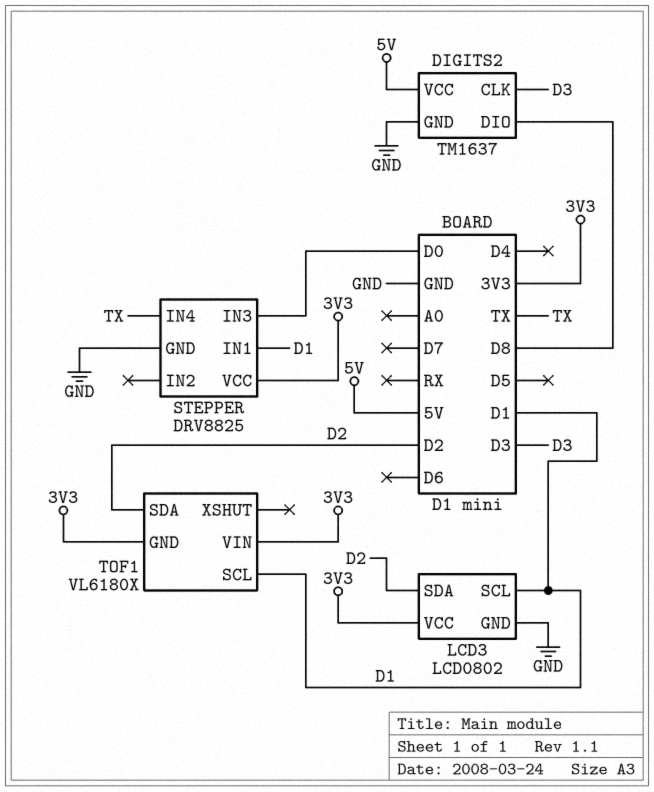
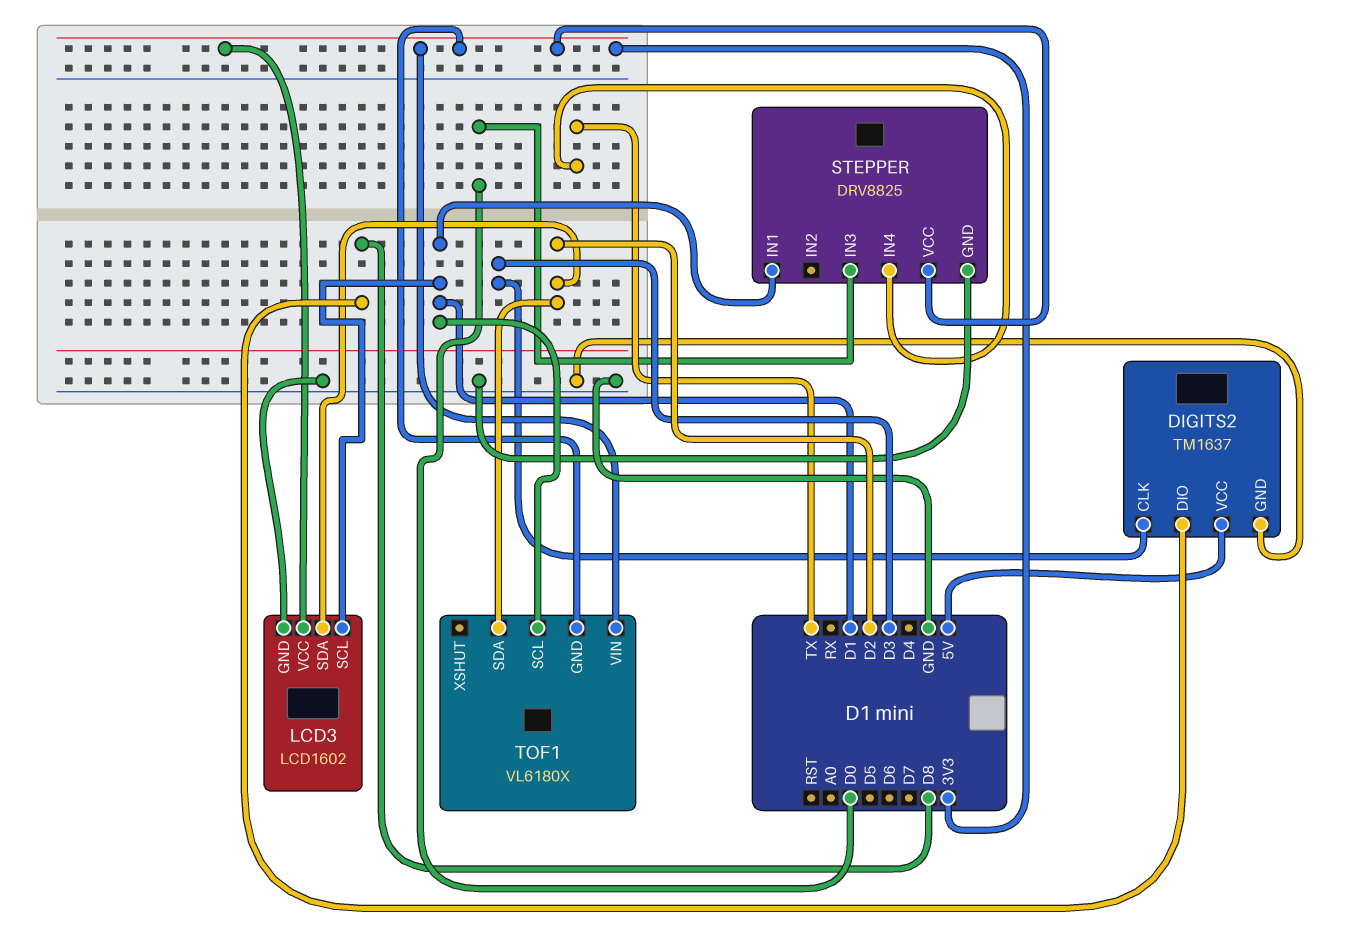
LCD3: LCD0802 -> LCD1602

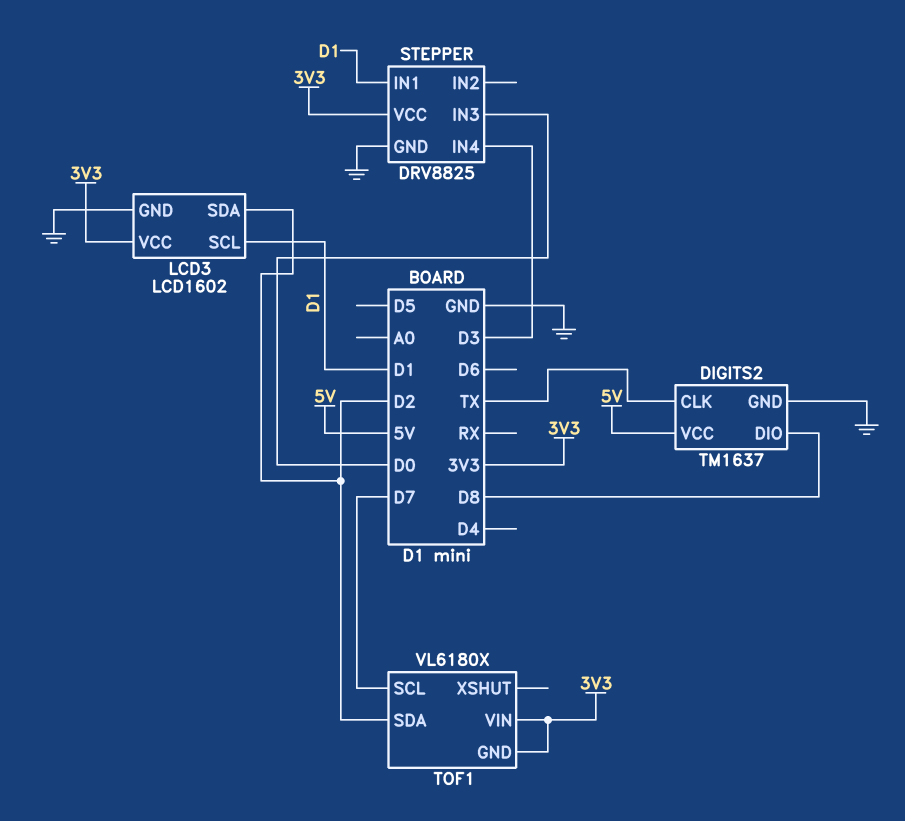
DIGITS2 pin CLK: D3 -> TX
STEPPER pin IN4: TX -> D3
TOF1 pin SCL: D1 -> D7

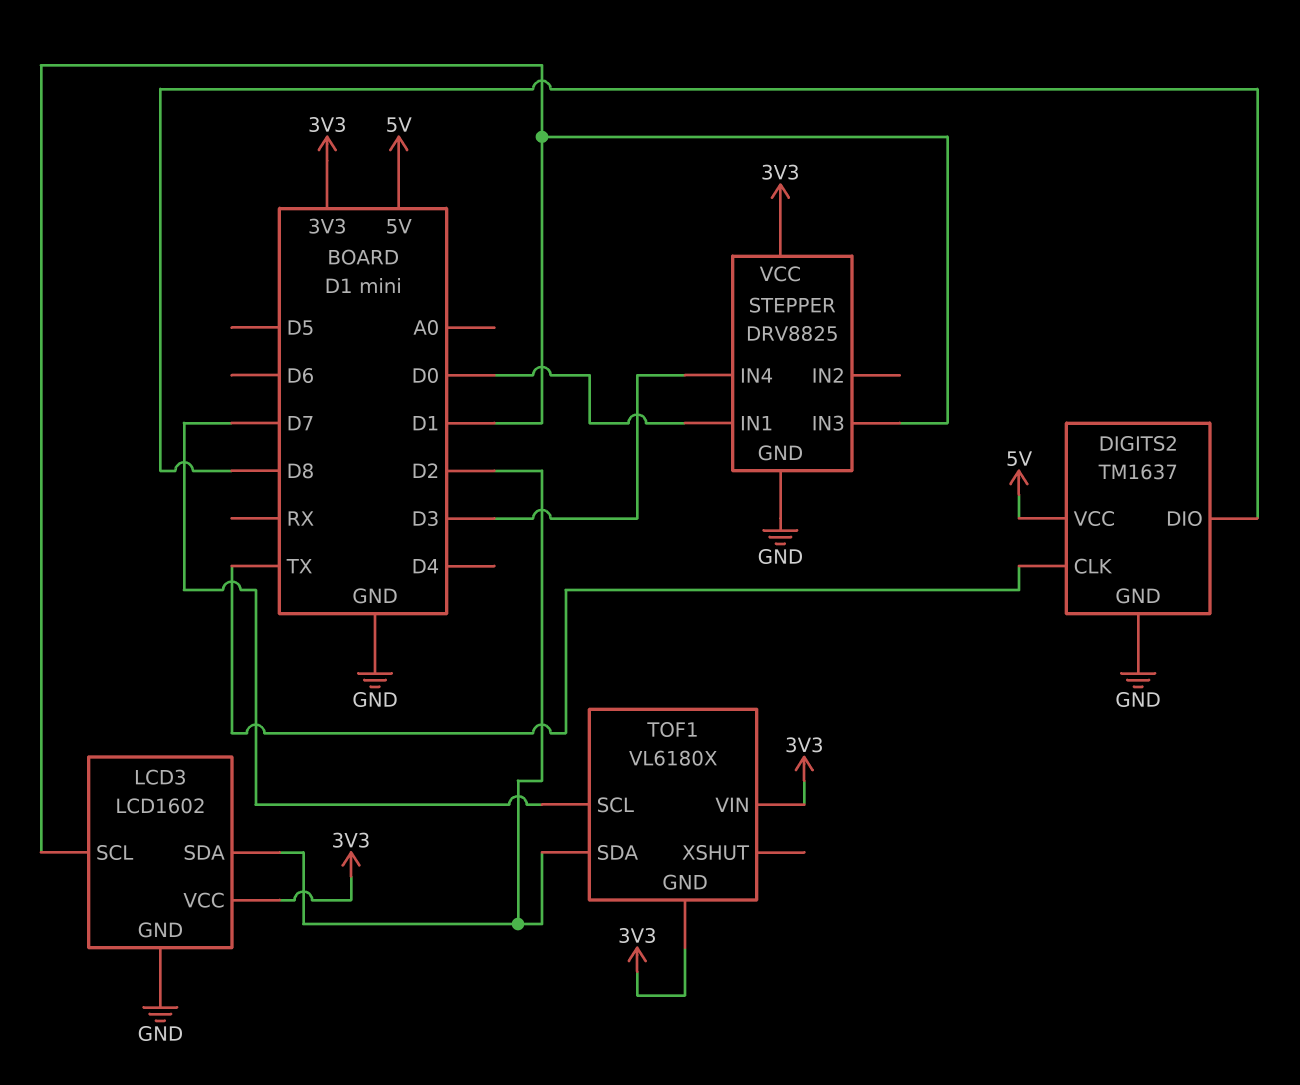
STEPPER pin IN1: D1 -> D0
STEPPER pin IN3: D0 -> D1

